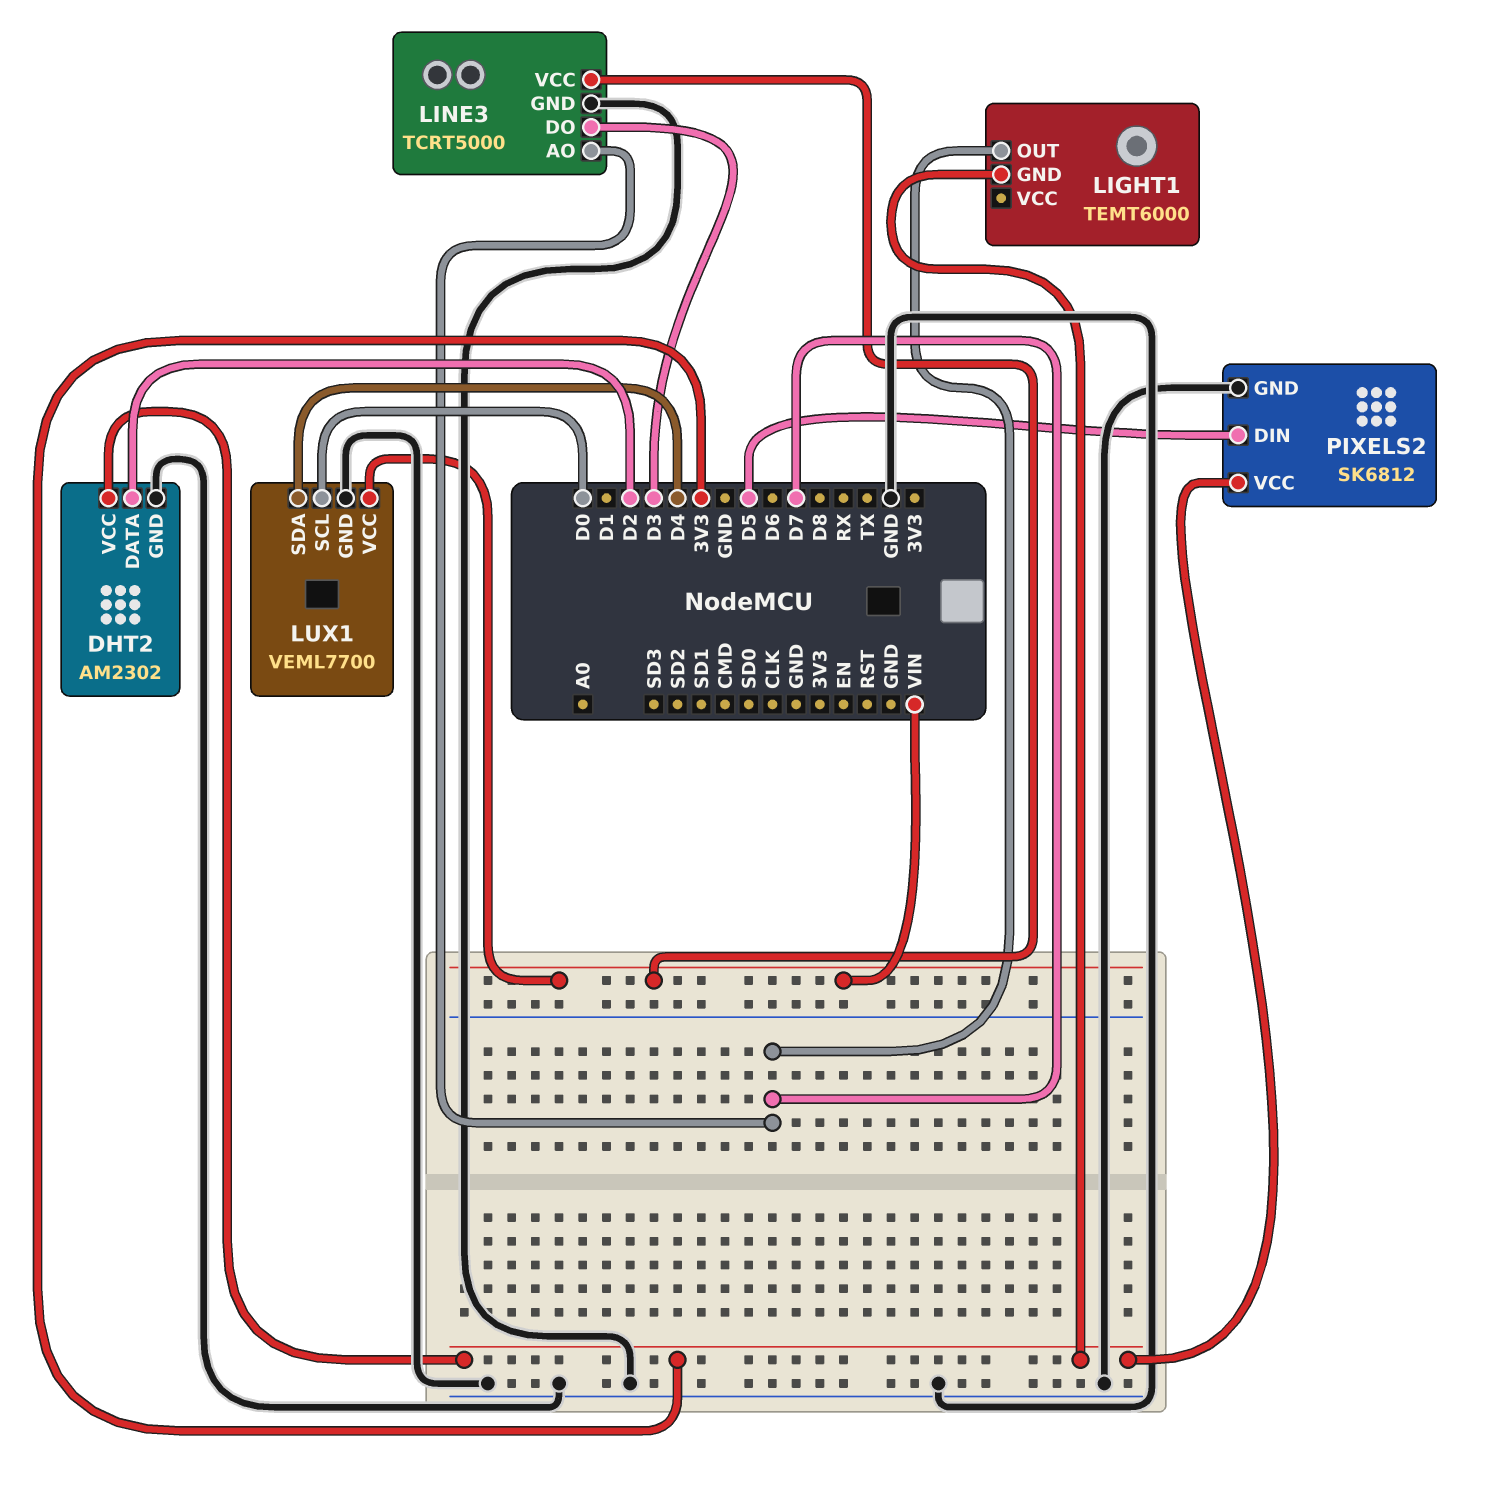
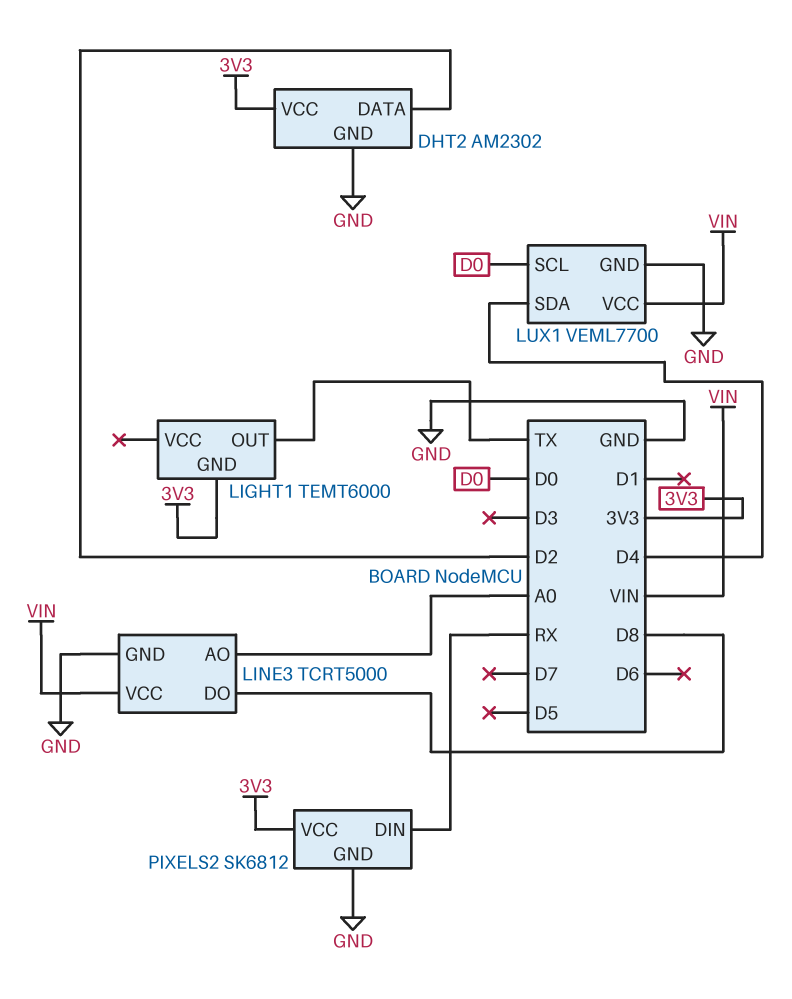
LIGHT1 pin OUT: D7 -> TX
LINE3 pin AO: D7 -> A0
LINE3 pin DO: D3 -> D8
PIXELS2 pin DIN: D5 -> RX

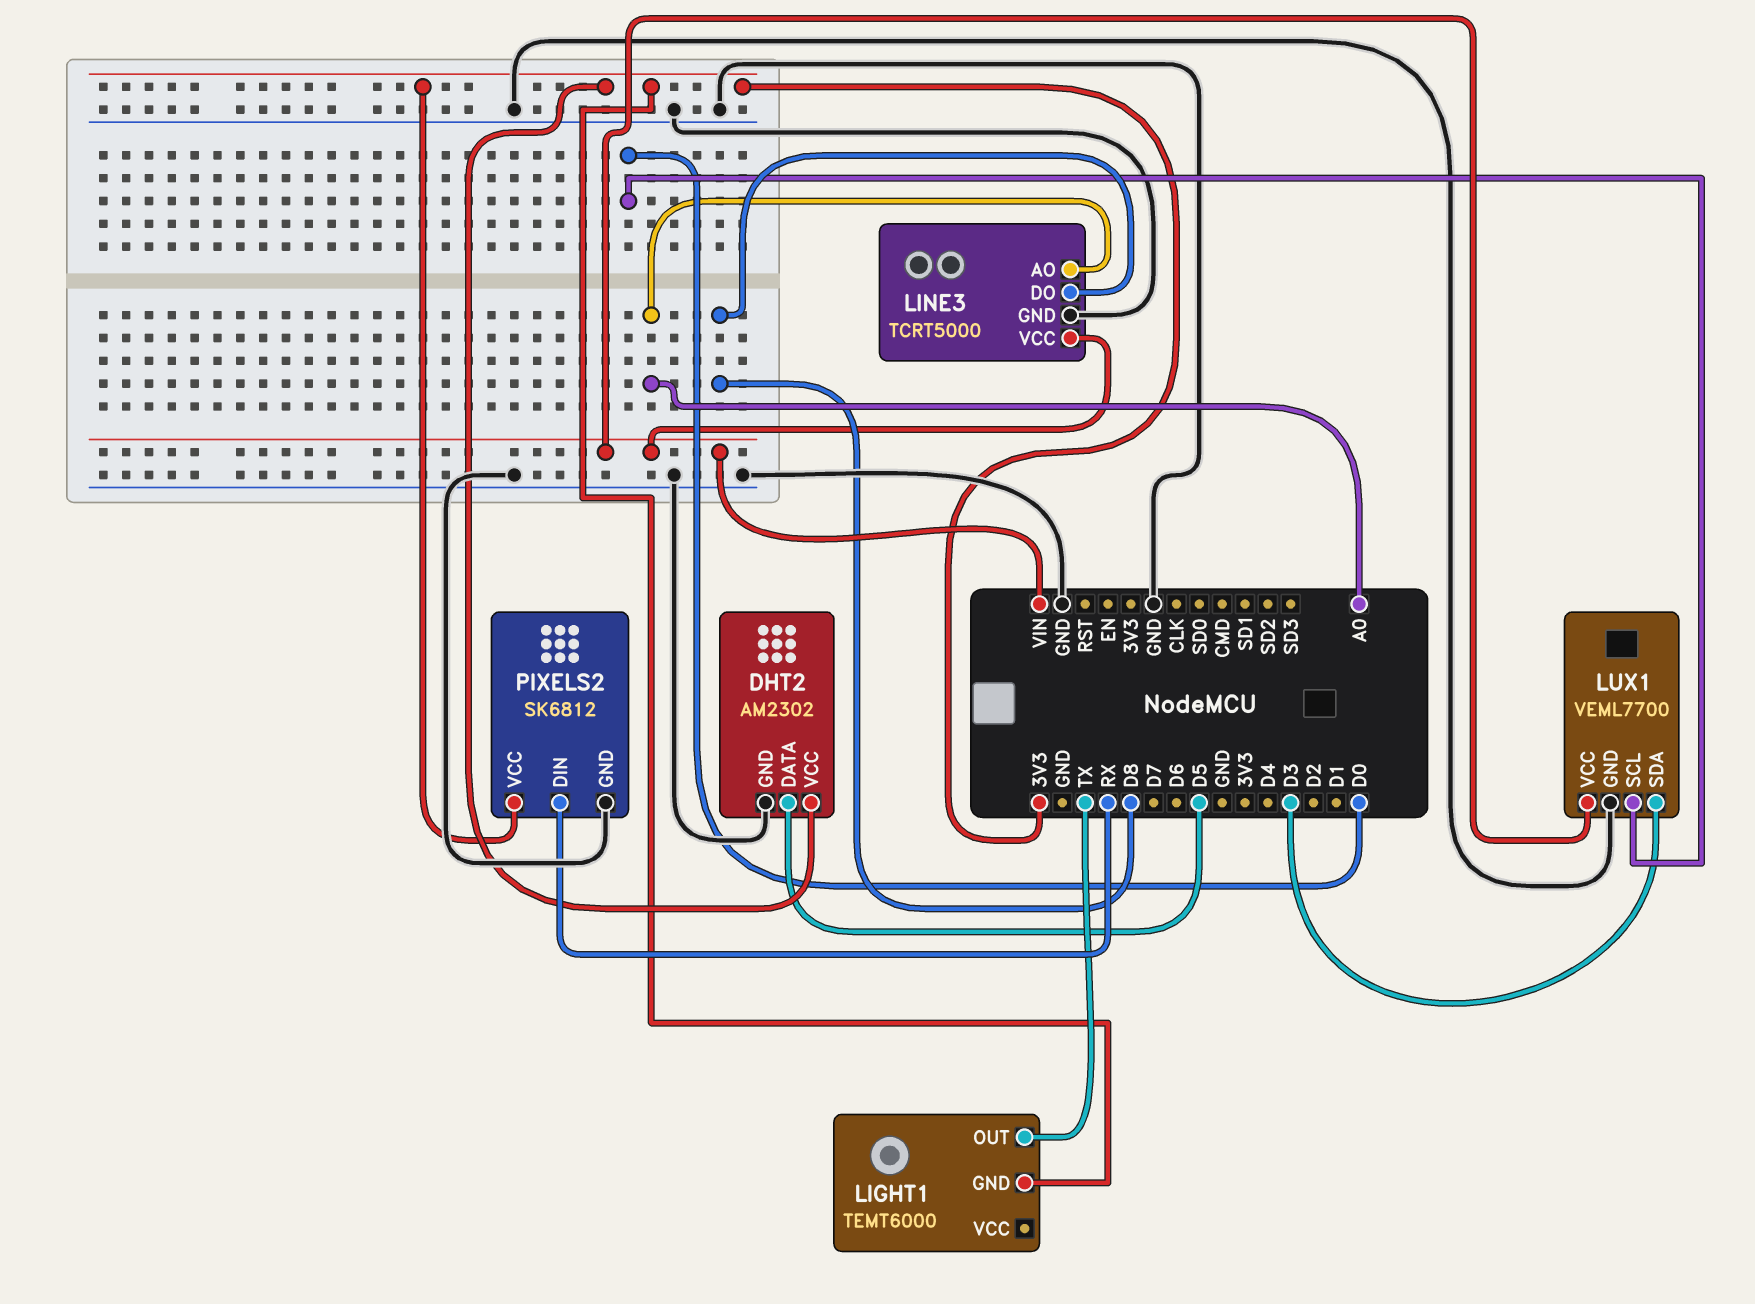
DHT2 pin DATA: D2 -> D5
LUX1 pin SDA: D4 -> D3

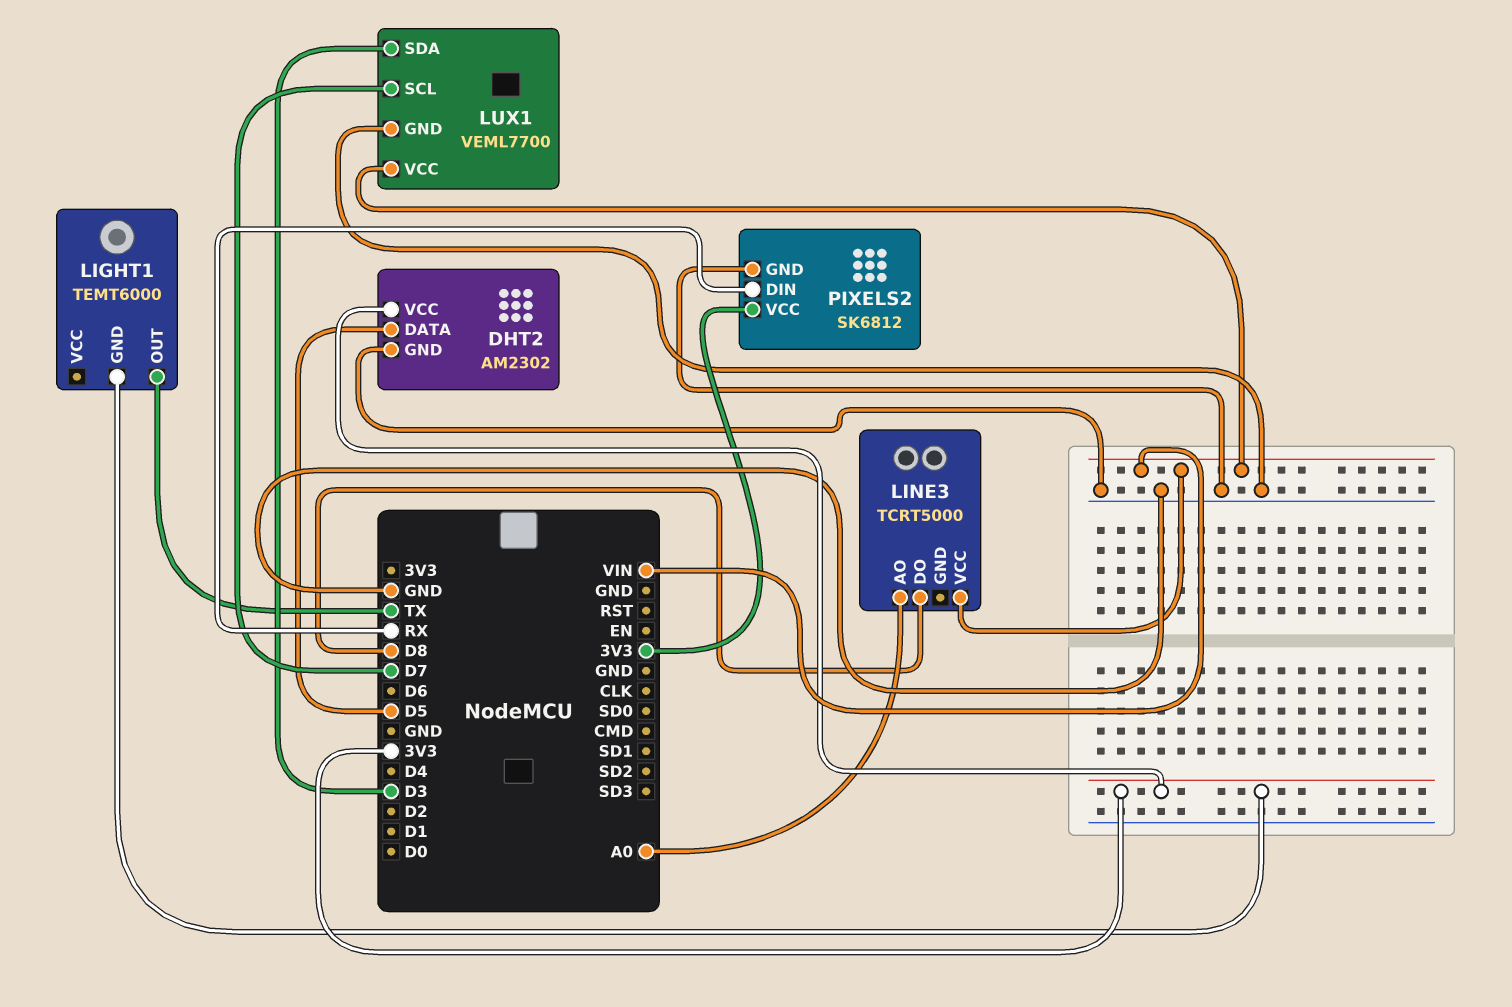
LINE3 pin GND: GND -> none
LUX1 pin SCL: D0 -> D7

